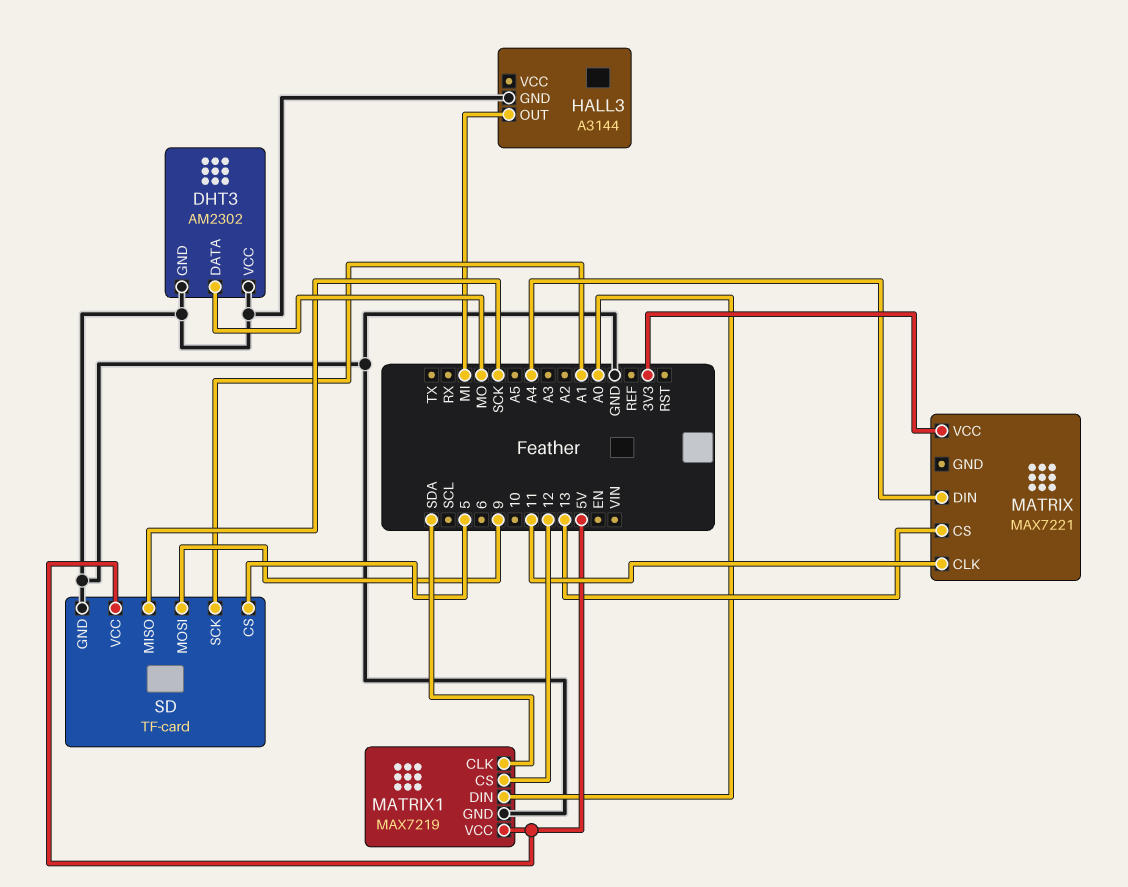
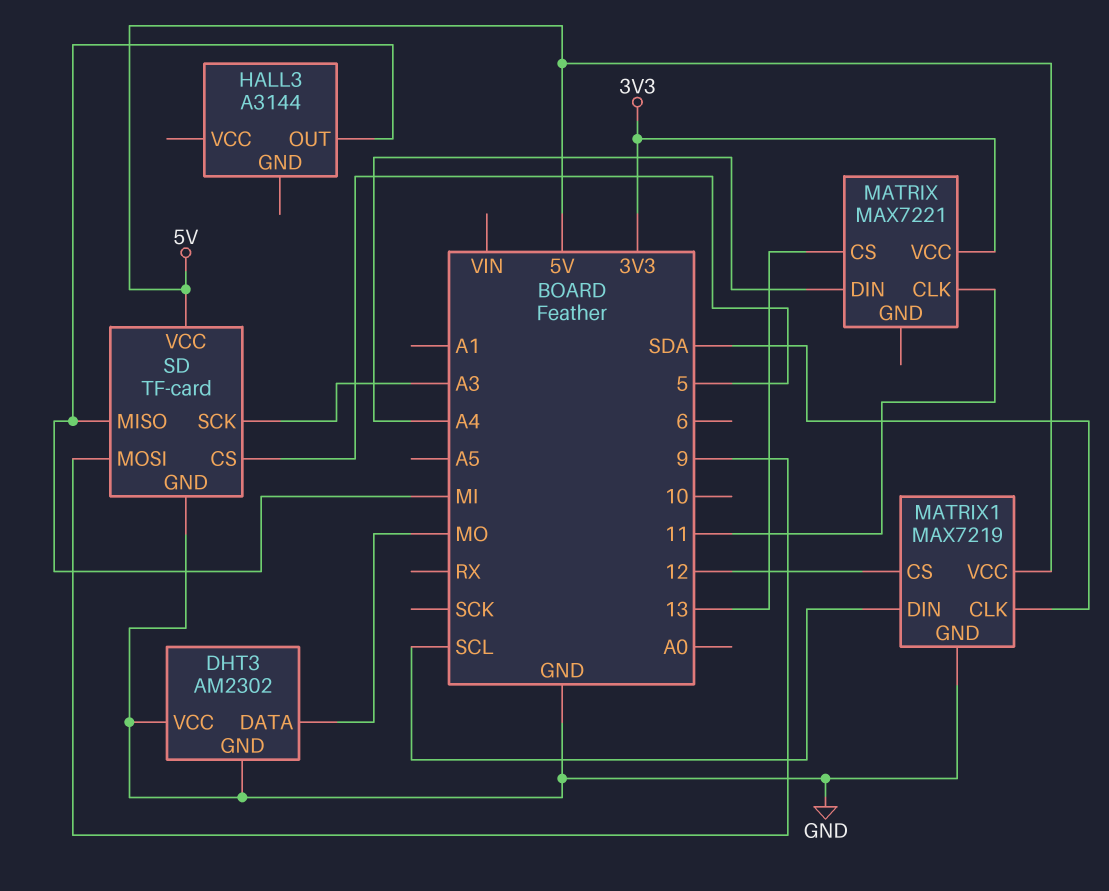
HALL3 pin GND: GND -> none
MATRIX1 pin DIN: A0 -> SCL
SD pin MISO: SCK -> MI
SD pin SCK: A1 -> A3

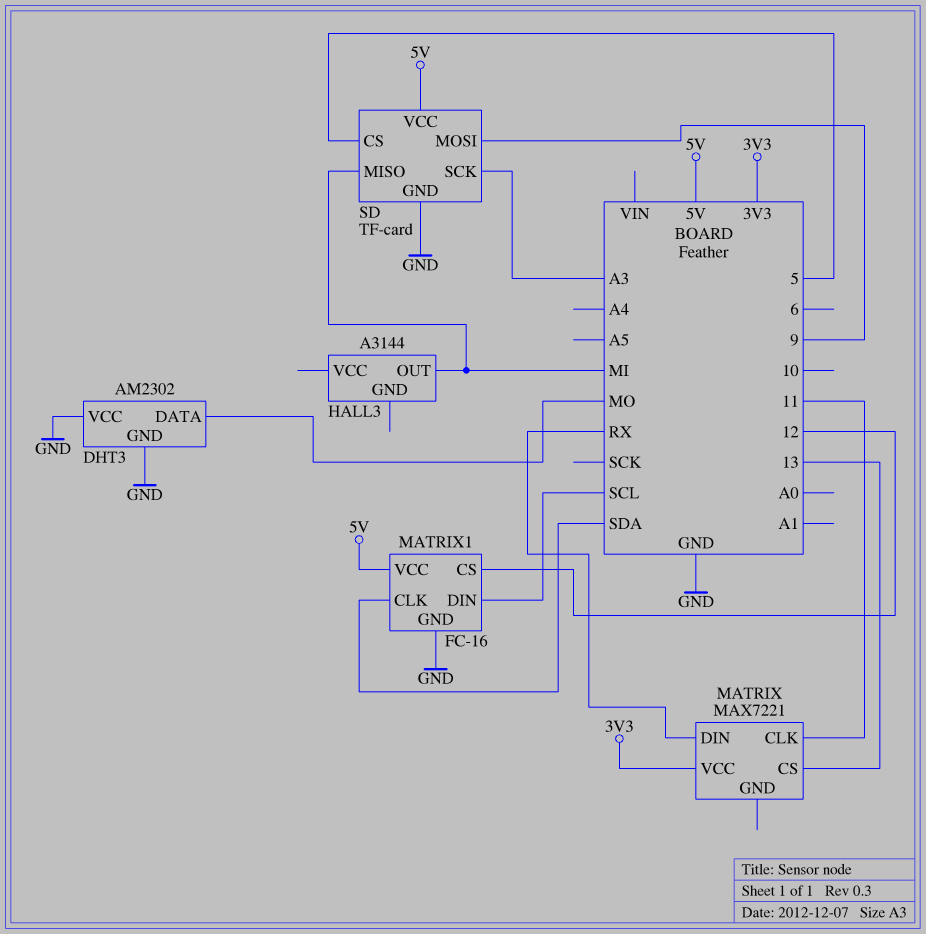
MATRIX pin DIN: A4 -> RX
MATRIX1: MAX7219 -> FC-16

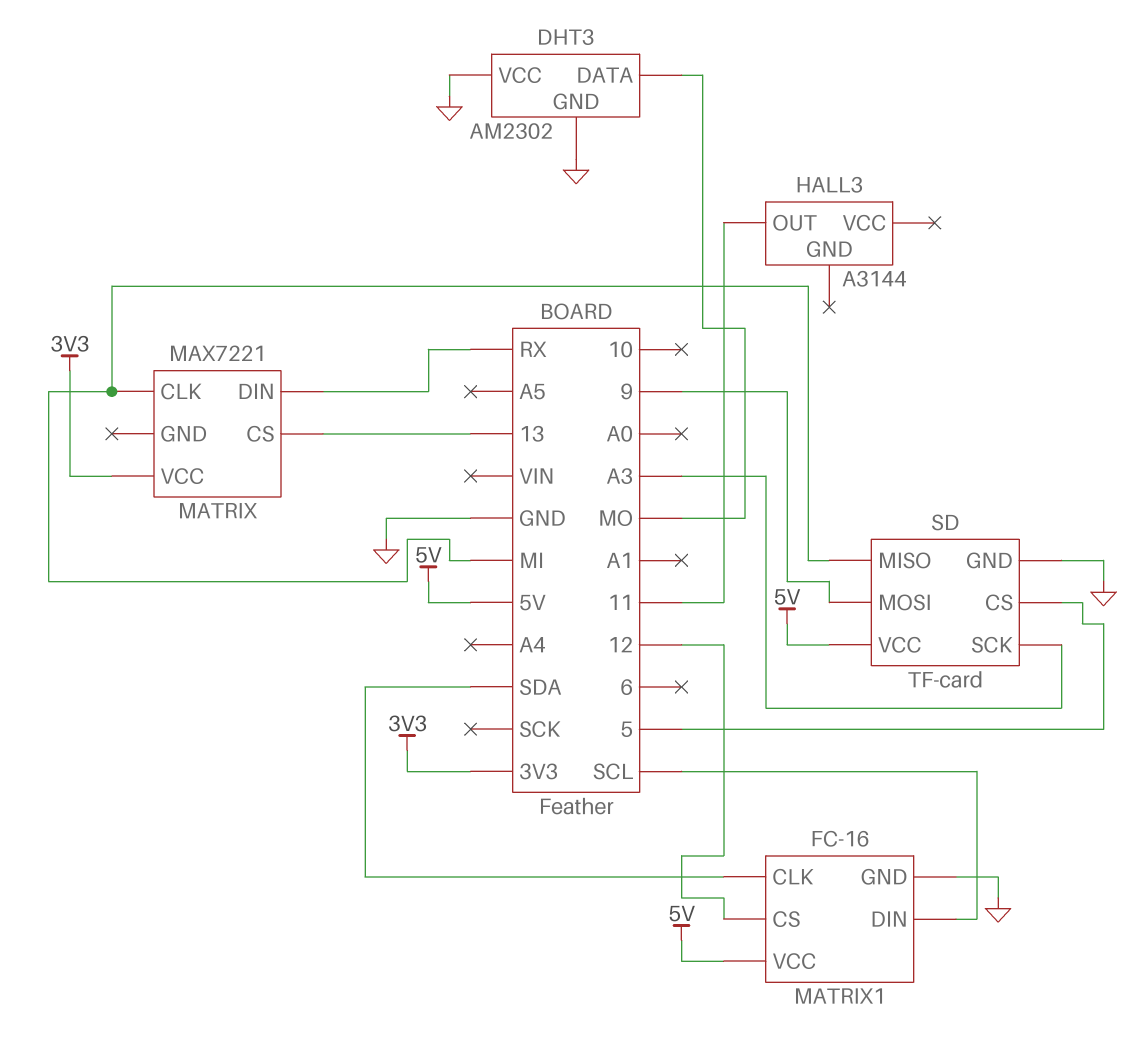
HALL3 pin OUT: MI -> 11
MATRIX pin CLK: 11 -> MI

